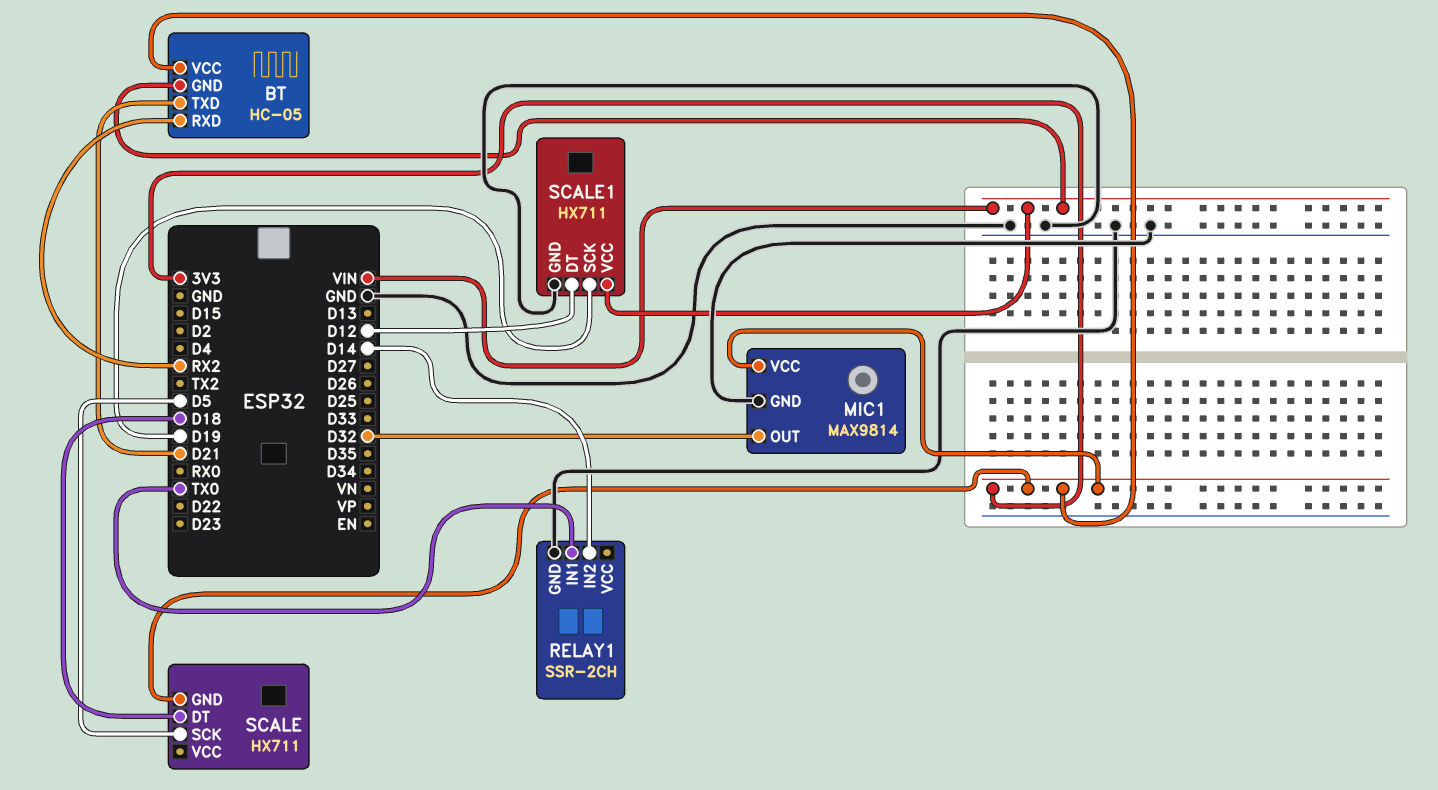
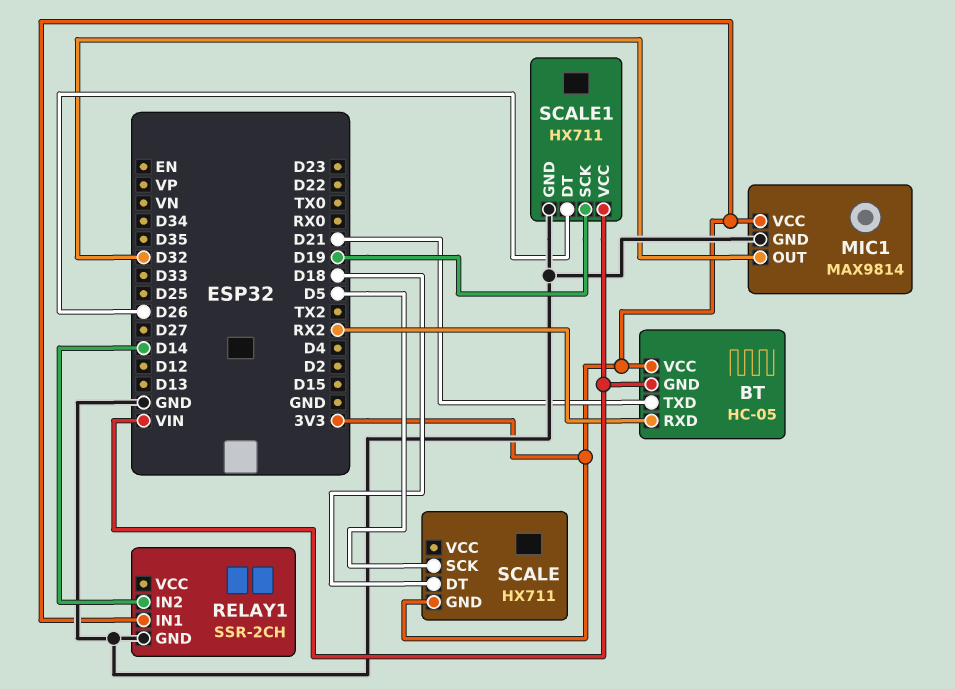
RELAY1 pin IN1: TX0 -> 3V3
SCALE1 pin DT: D12 -> D26

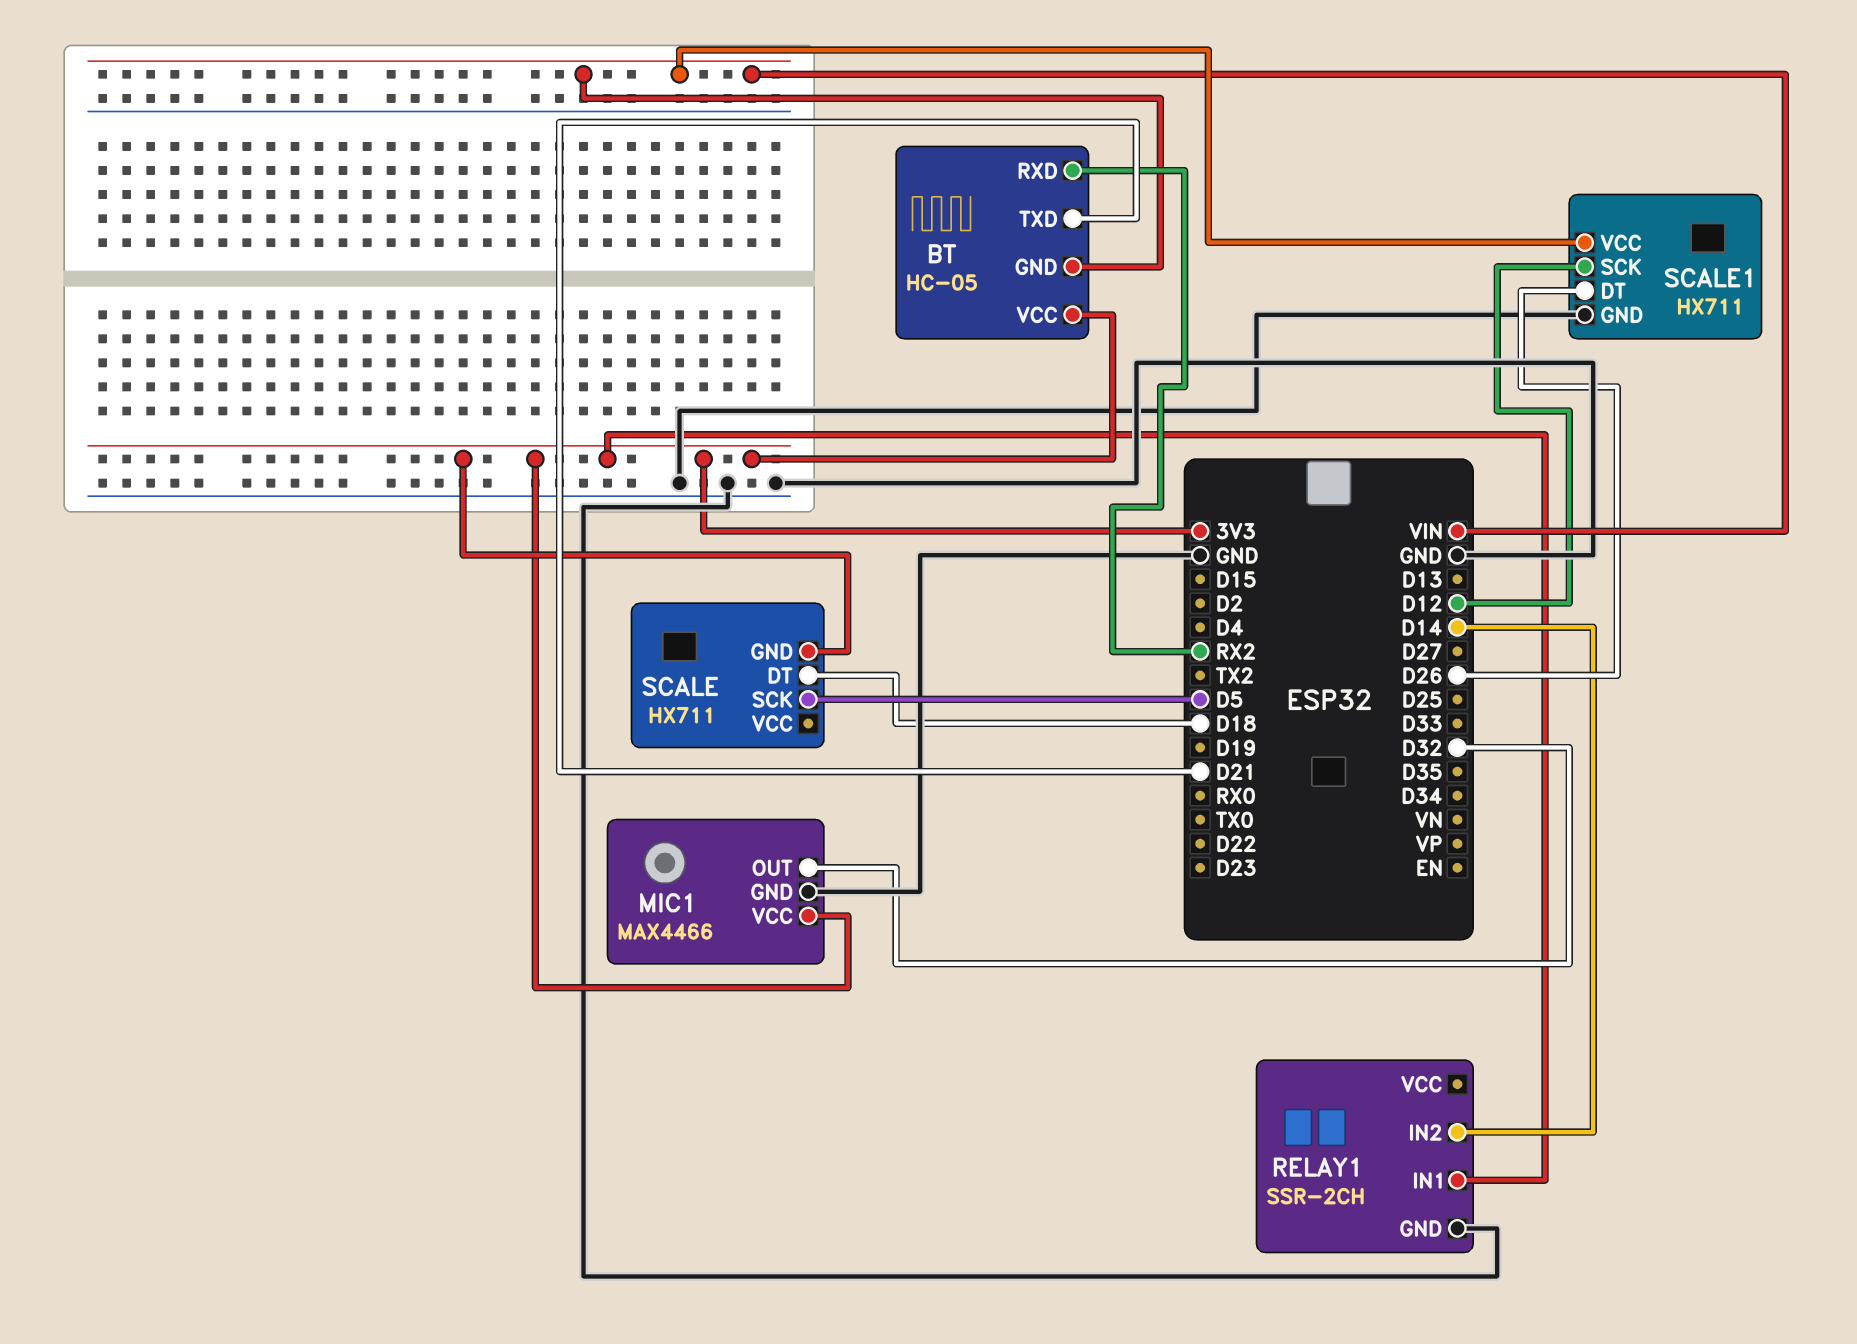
MIC1: MAX9814 -> MAX4466
SCALE1 pin SCK: D19 -> D12

